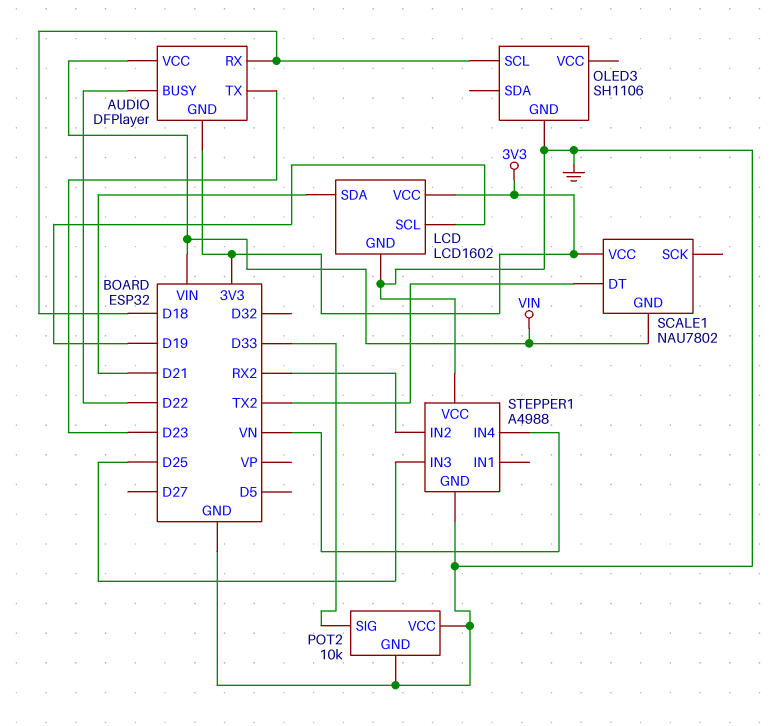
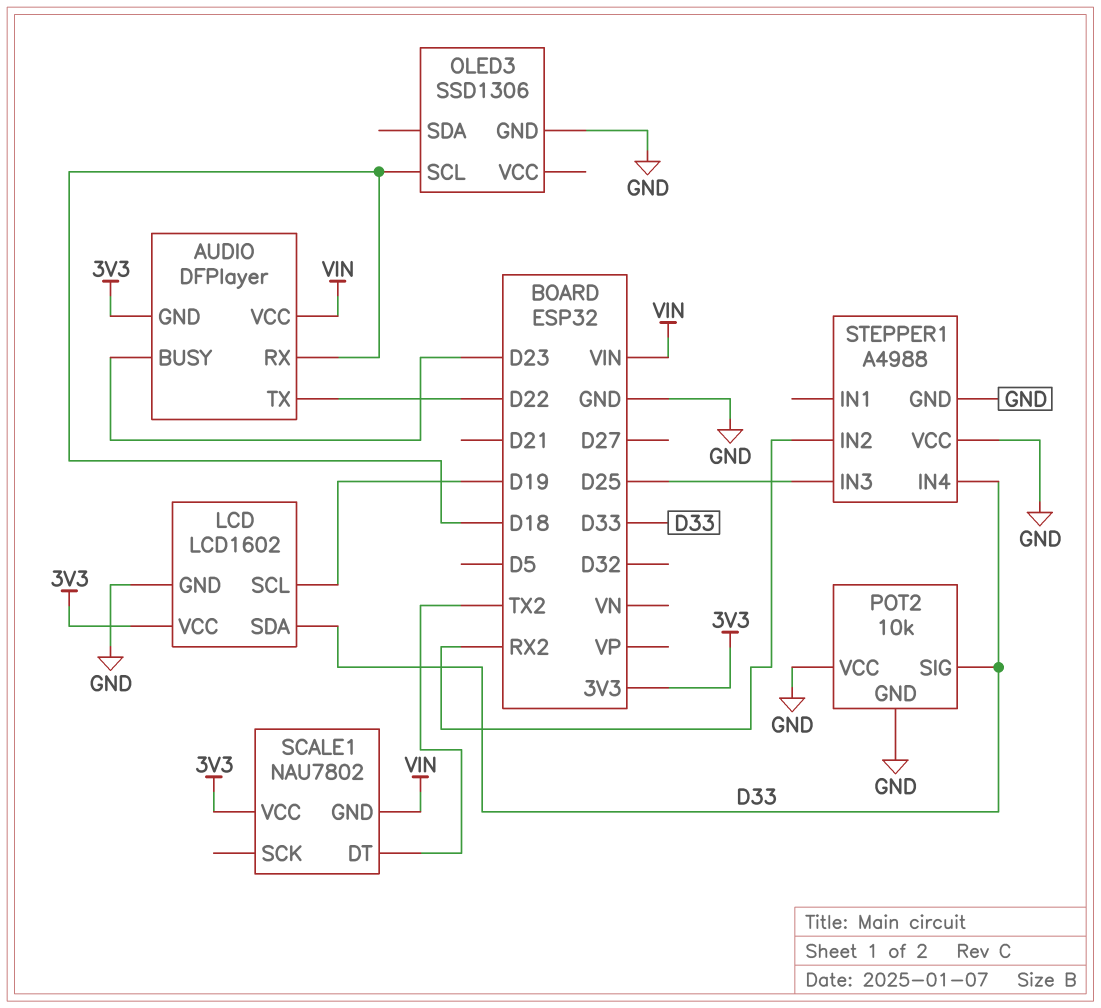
AUDIO pin BUSY: D22 -> D23
AUDIO pin TX: D23 -> D22
LCD pin SDA: D21 -> D33
OLED3: SH1106 -> SSD1306
STEPPER1 pin IN4: VN -> D33

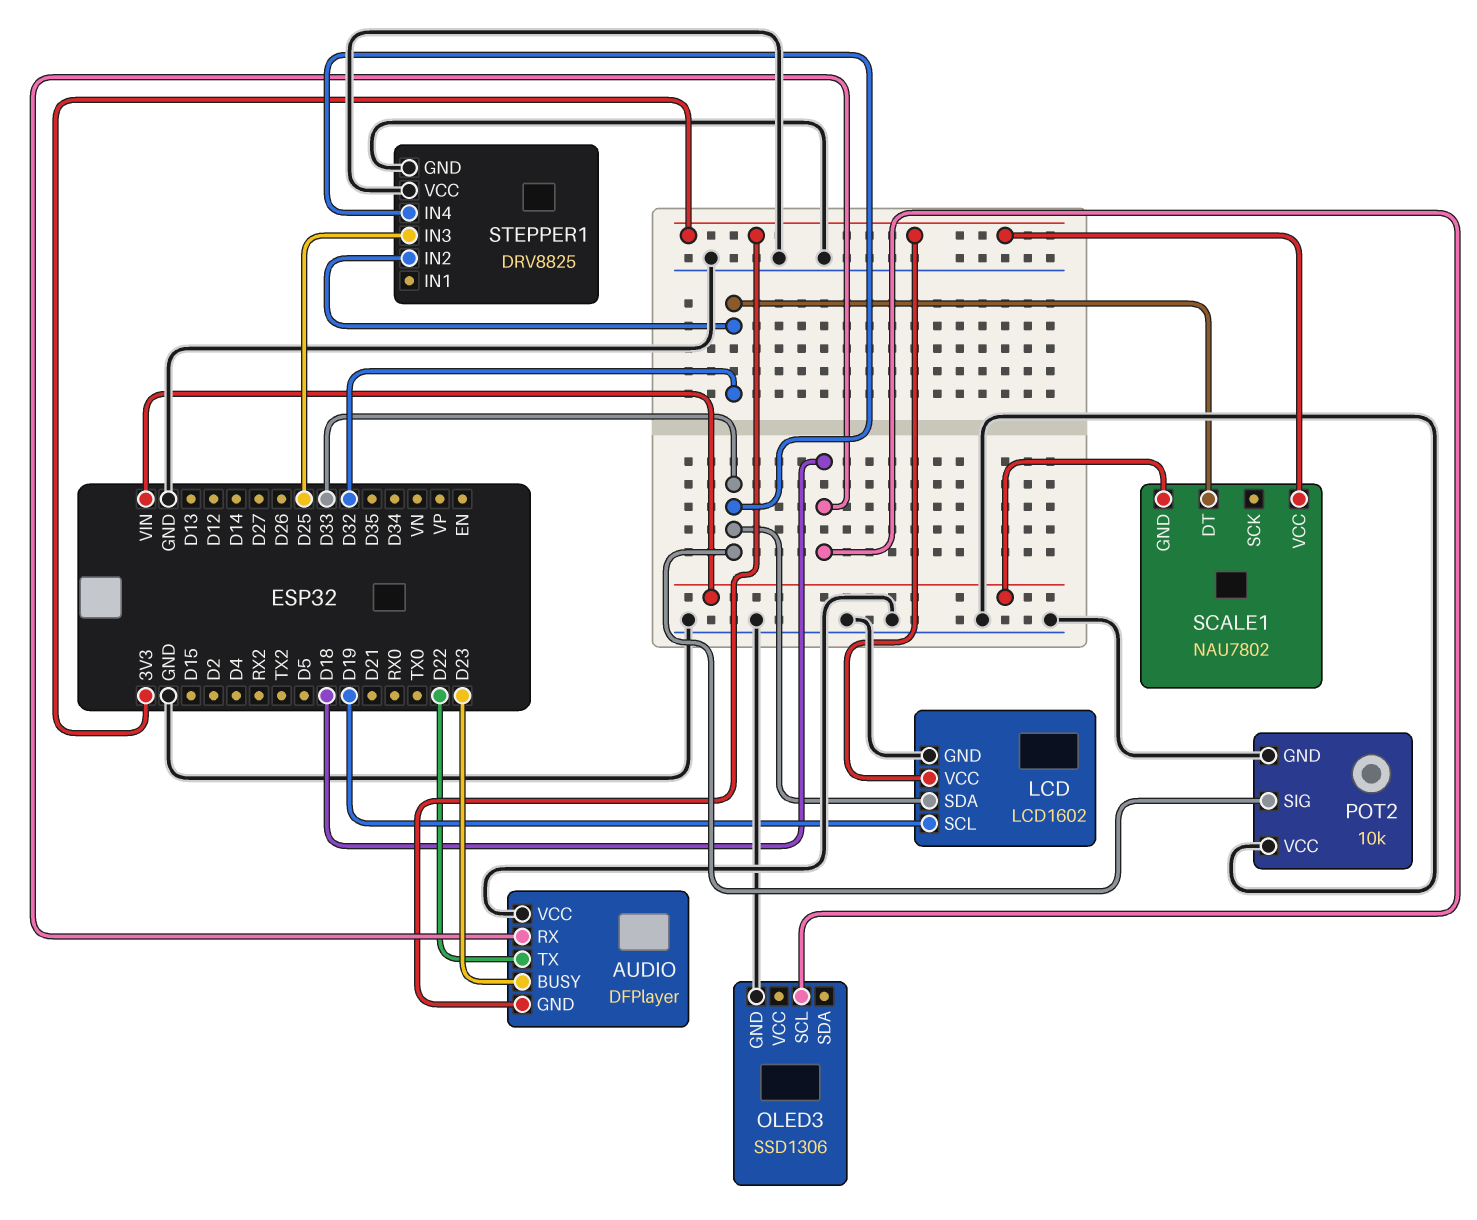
AUDIO pin VCC: VIN -> GND
SCALE1 pin DT: TX2 -> D32
STEPPER1: A4988 -> DRV8825
STEPPER1 pin IN2: RX2 -> D32

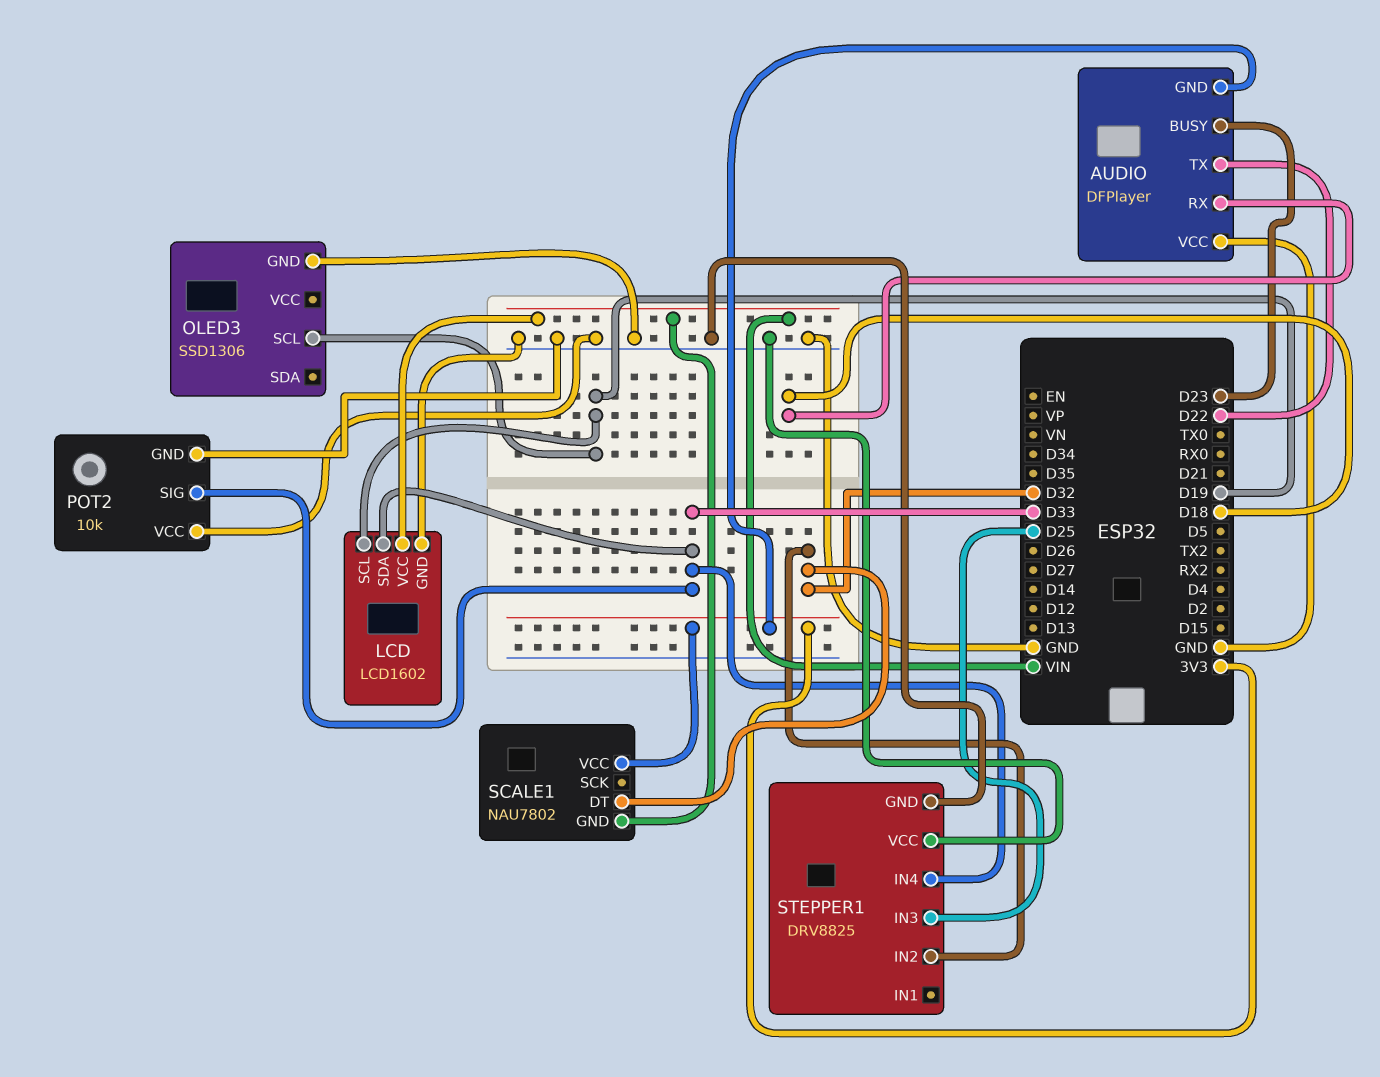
LCD pin VCC: 3V3 -> VIN
OLED3 pin SCL: D18 -> D19

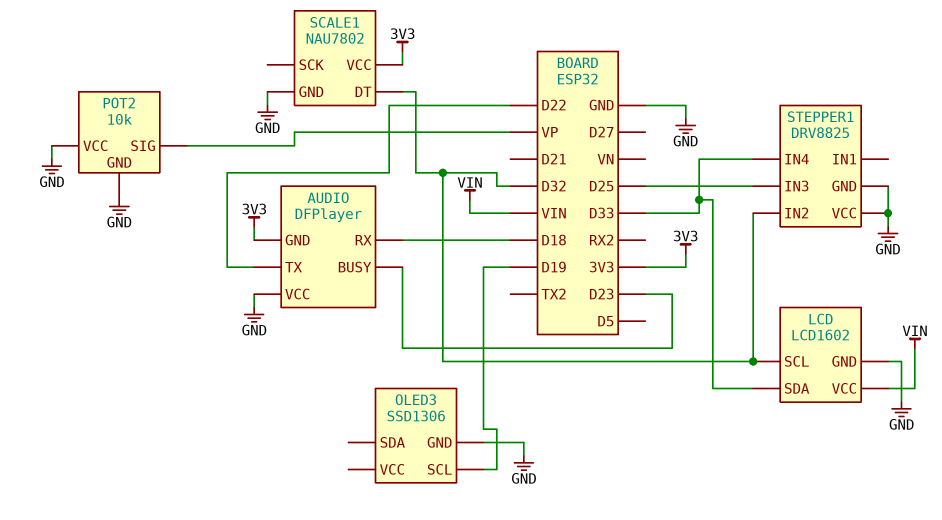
LCD pin SCL: D19 -> D32
POT2 pin SIG: D33 -> VP
SCALE1 pin GND: VIN -> GND

